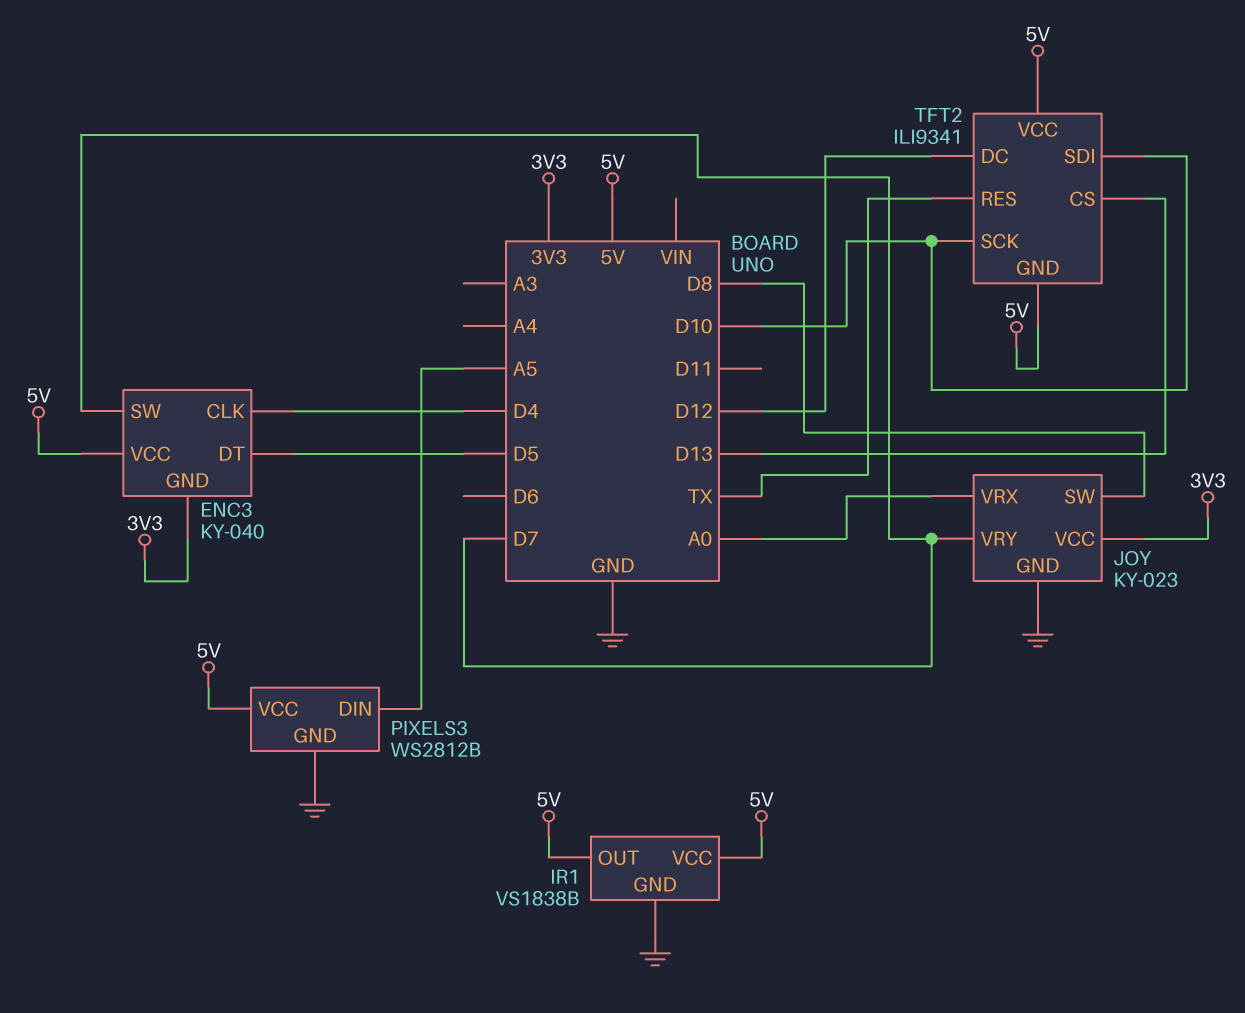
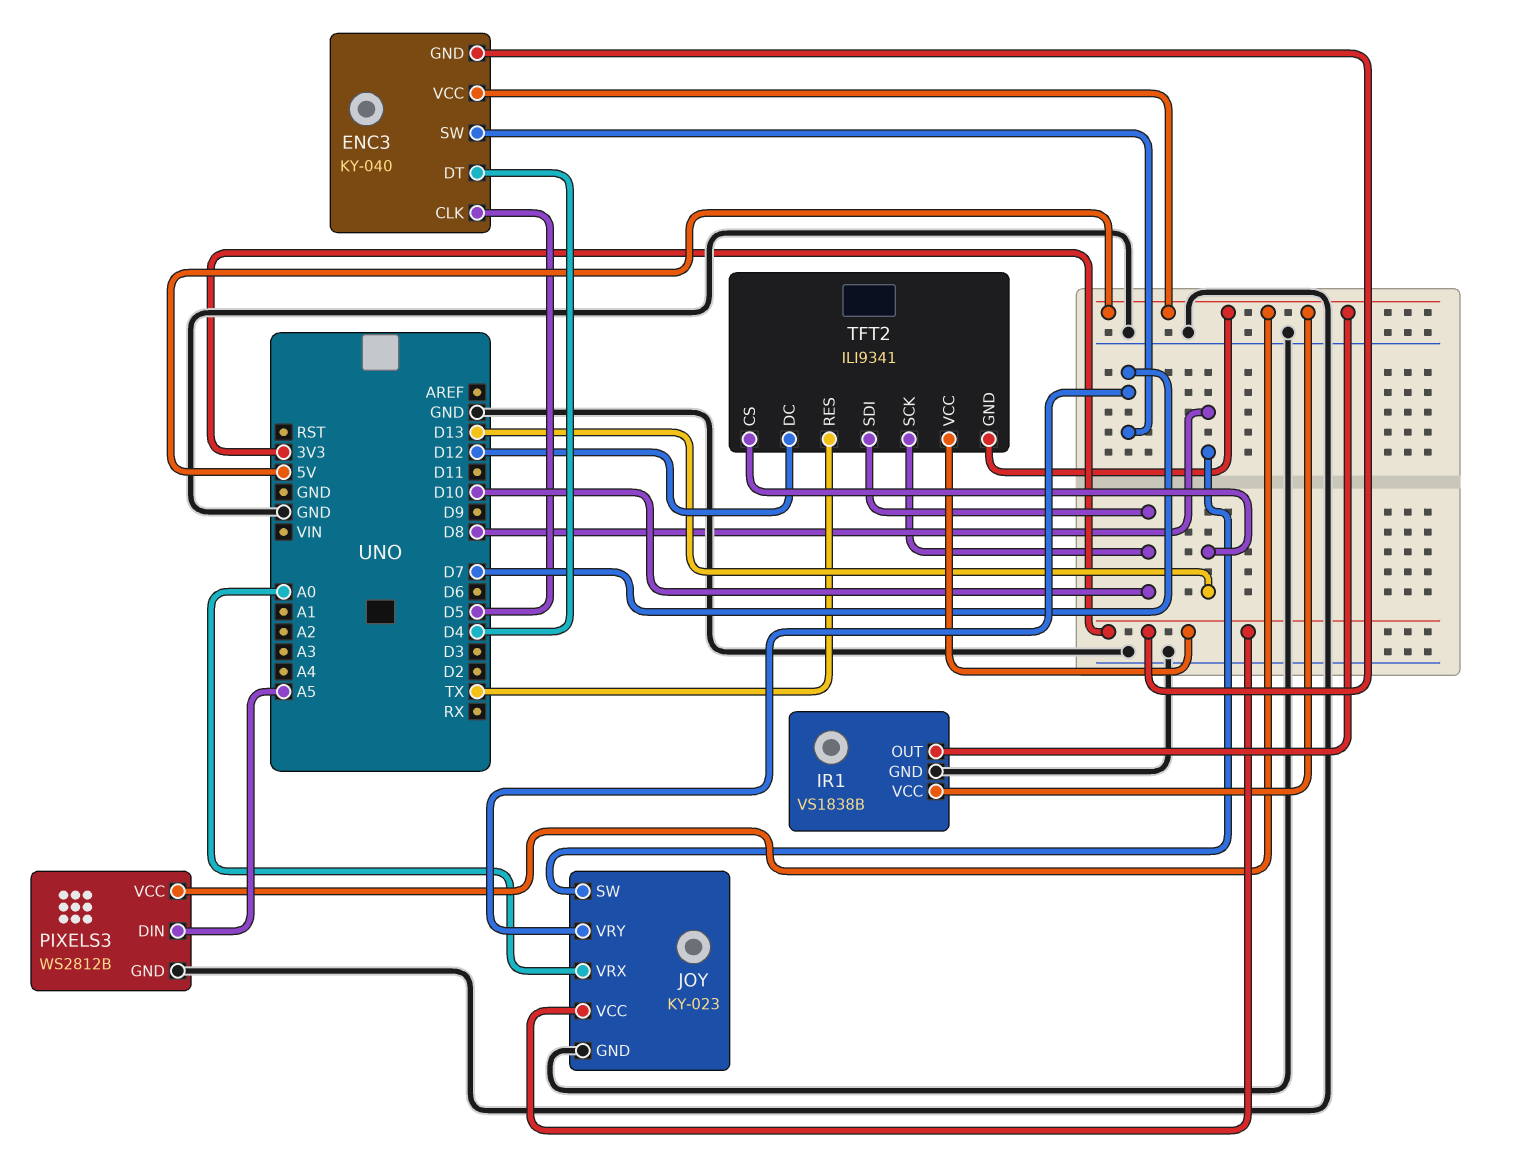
ENC3 pin CLK: D4 -> D5
ENC3 pin DT: D5 -> D4
TFT2 pin VCC: 5V -> 3V3

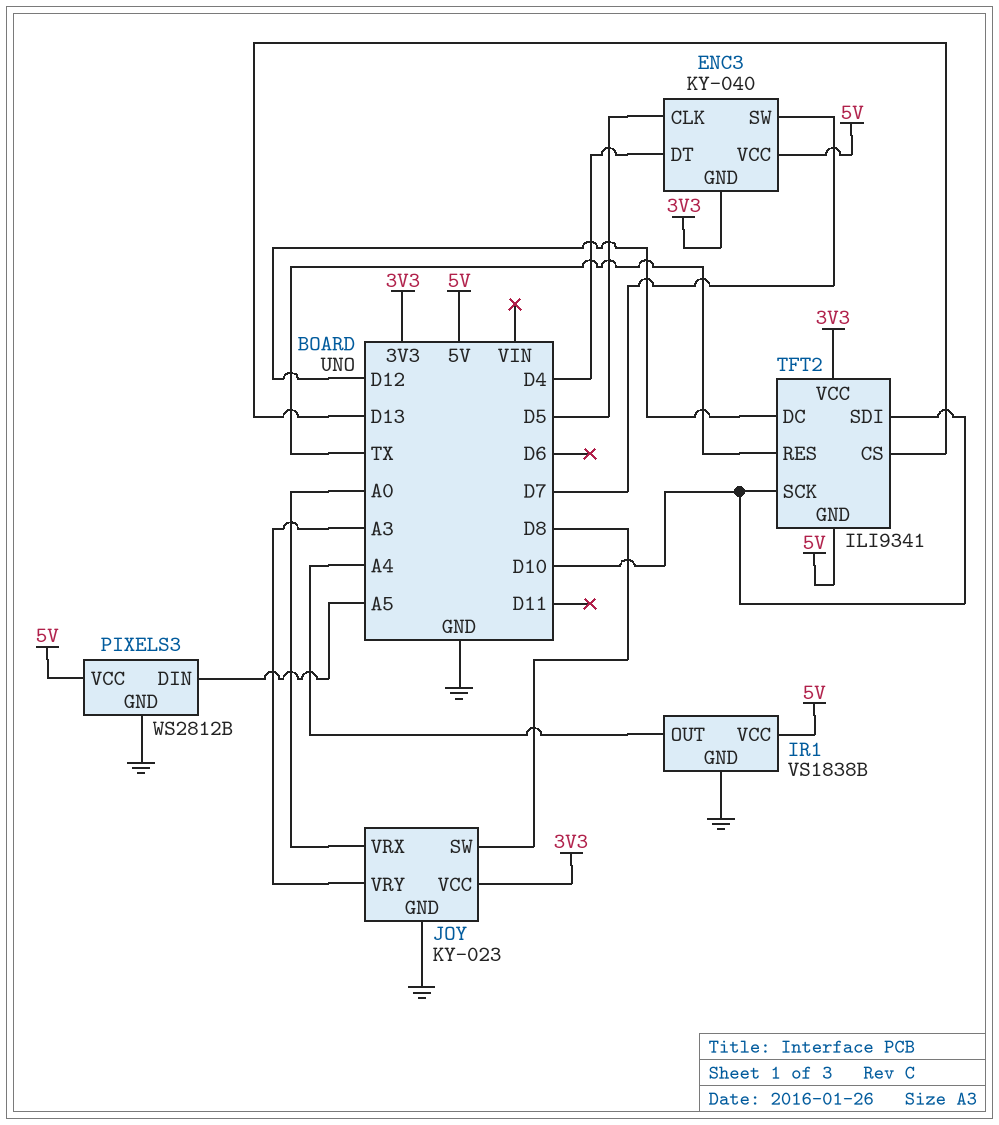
IR1 pin OUT: 5V -> A4
JOY pin VRY: D7 -> A3

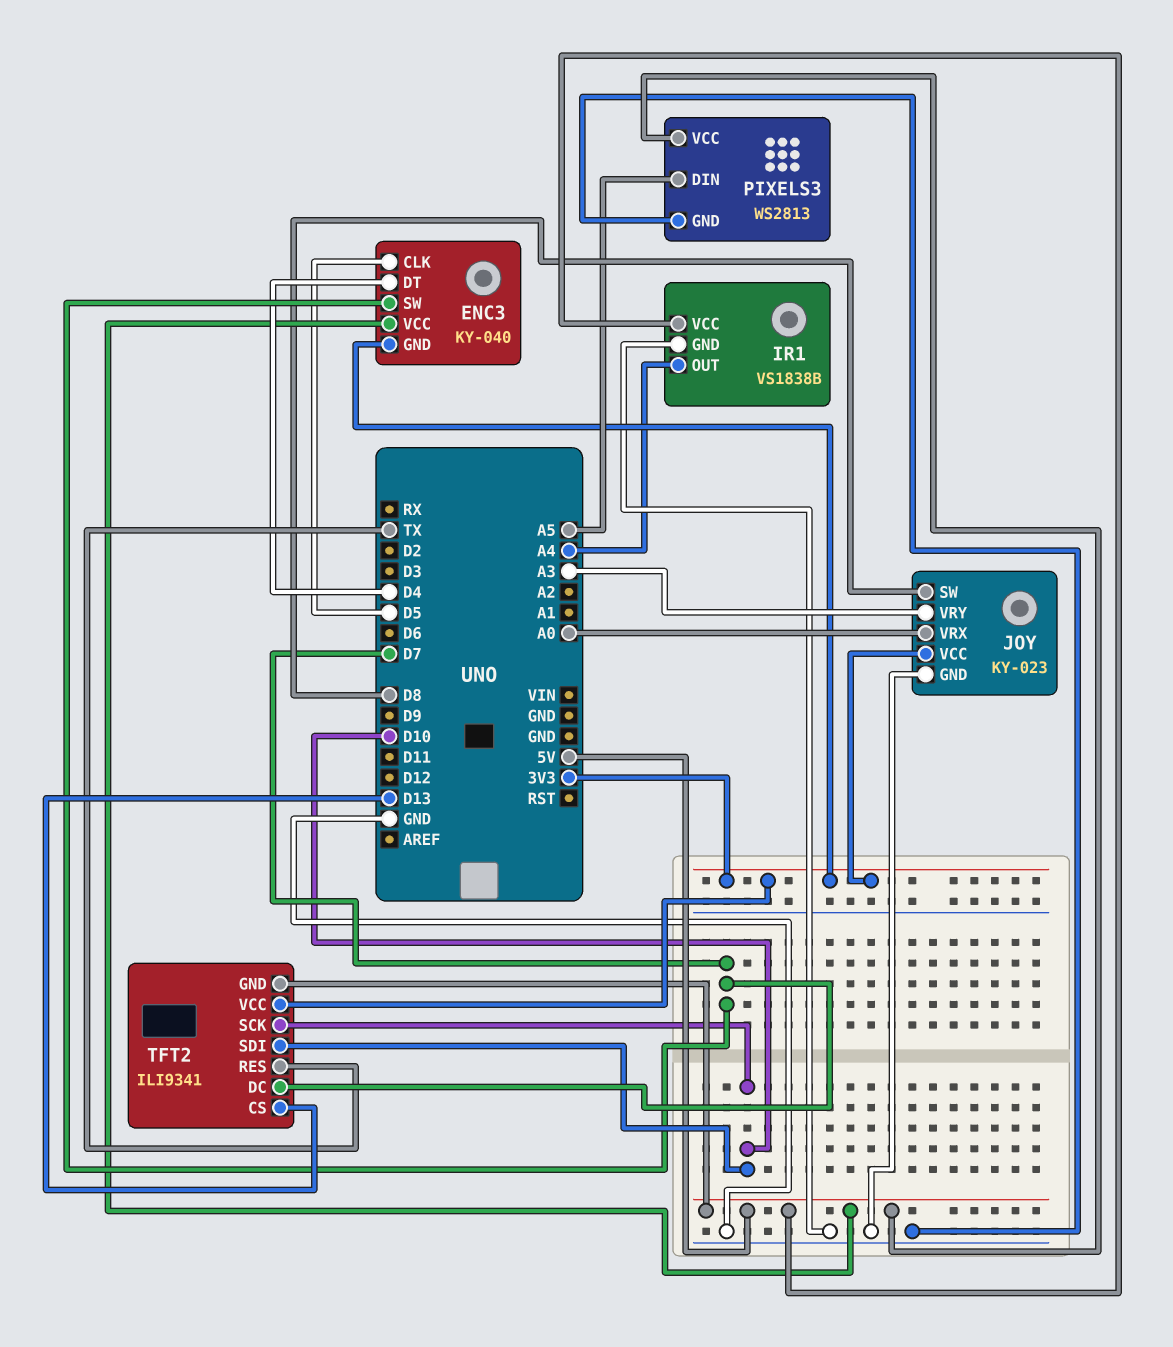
PIXELS3: WS2812B -> WS2813
TFT2 pin DC: D12 -> D7

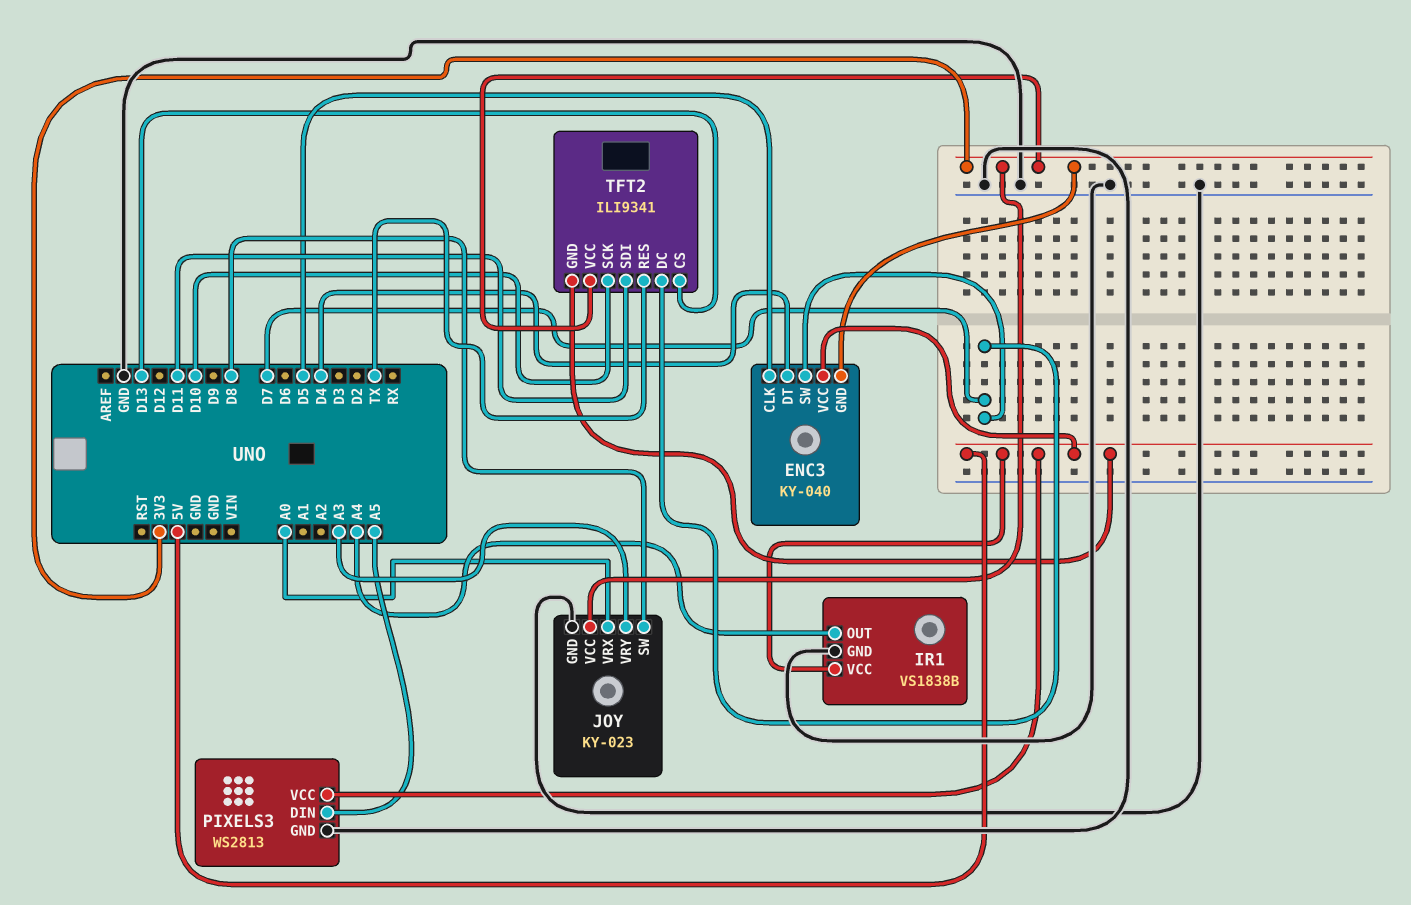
TFT2 pin SDI: D10 -> D11

